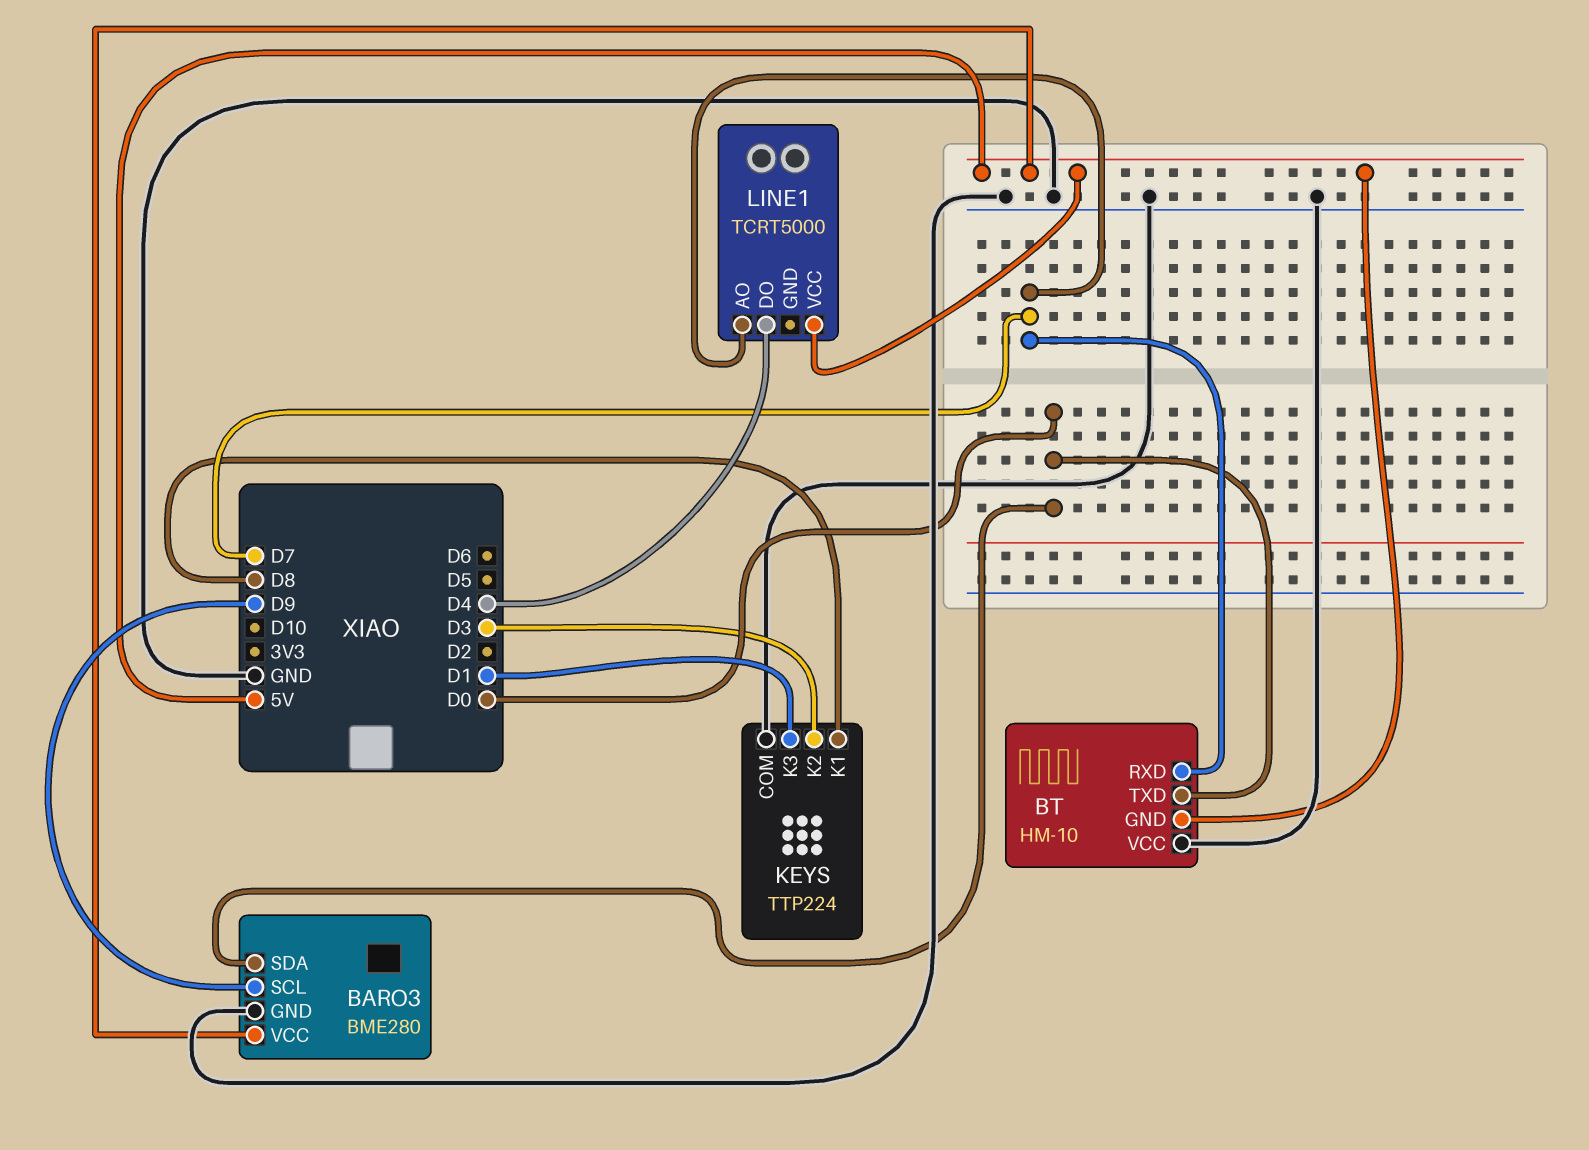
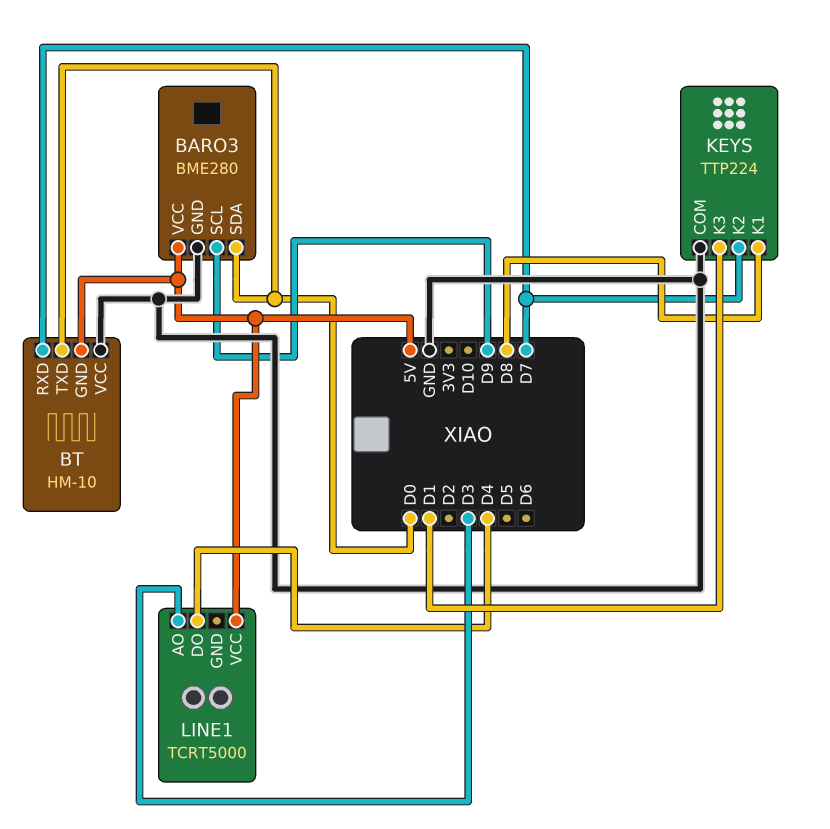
KEYS pin K2: D3 -> D7
LINE1 pin AO: D7 -> D3

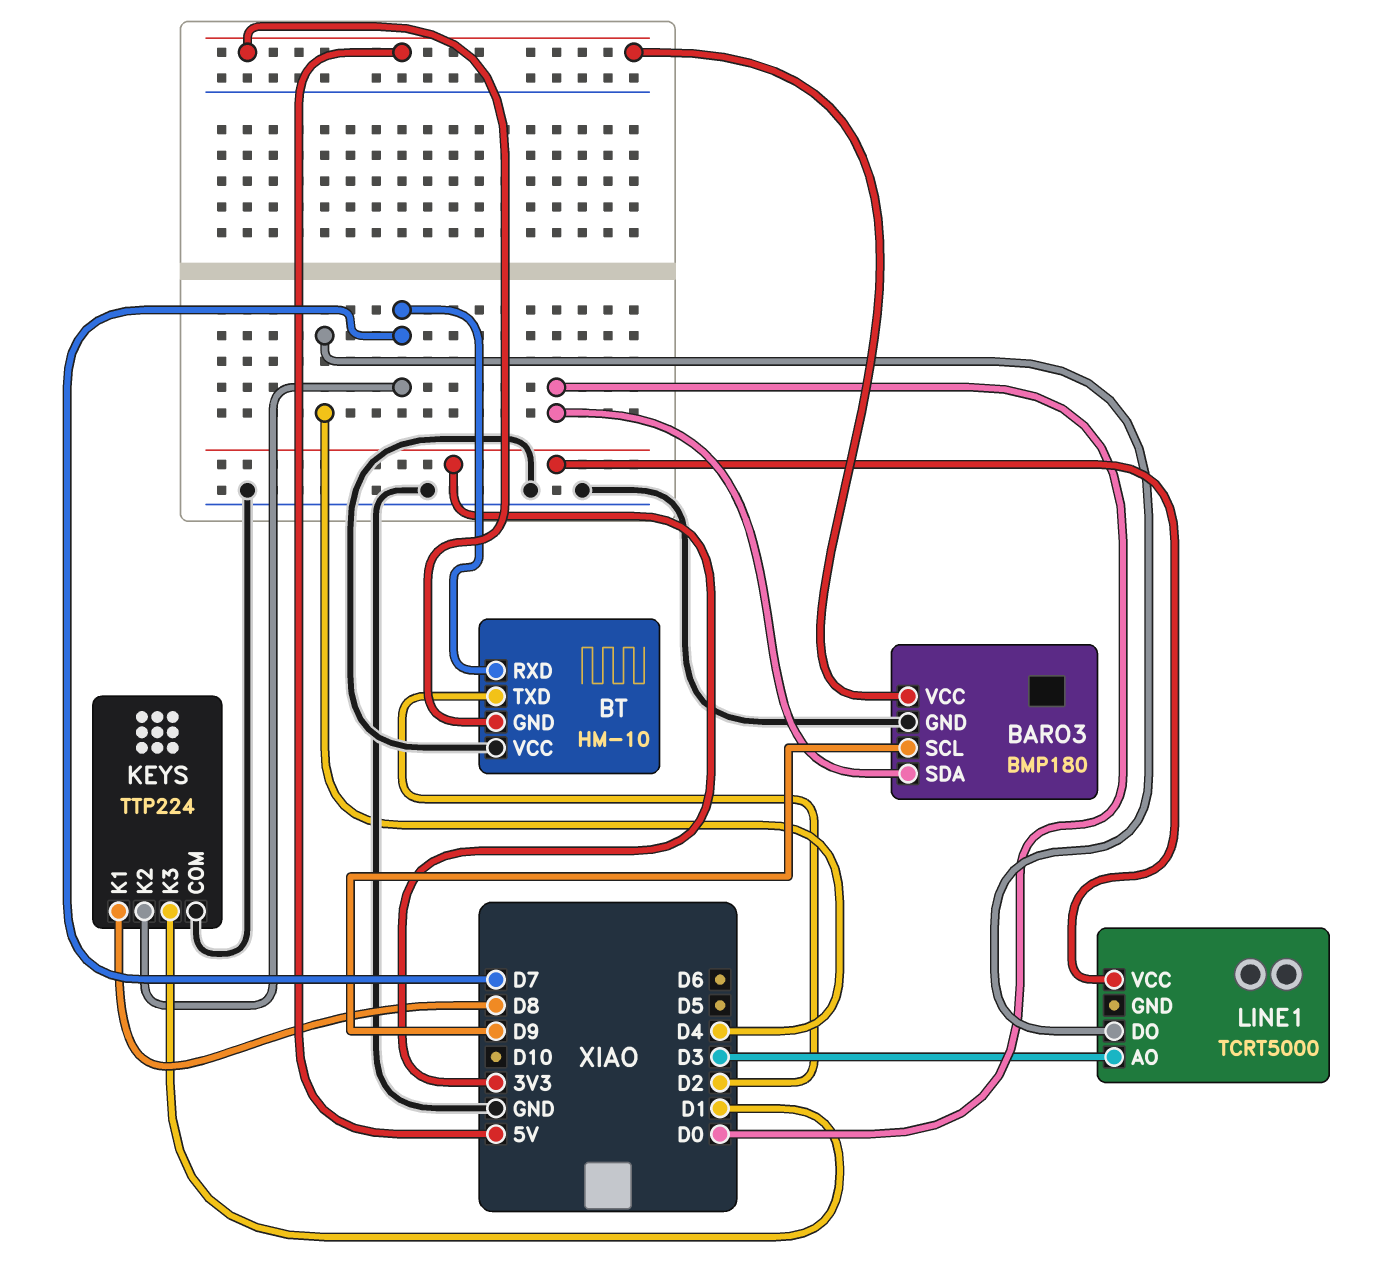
BARO3: BME280 -> BMP180
BT pin TXD: D0 -> D2
LINE1 pin VCC: 5V -> 3V3

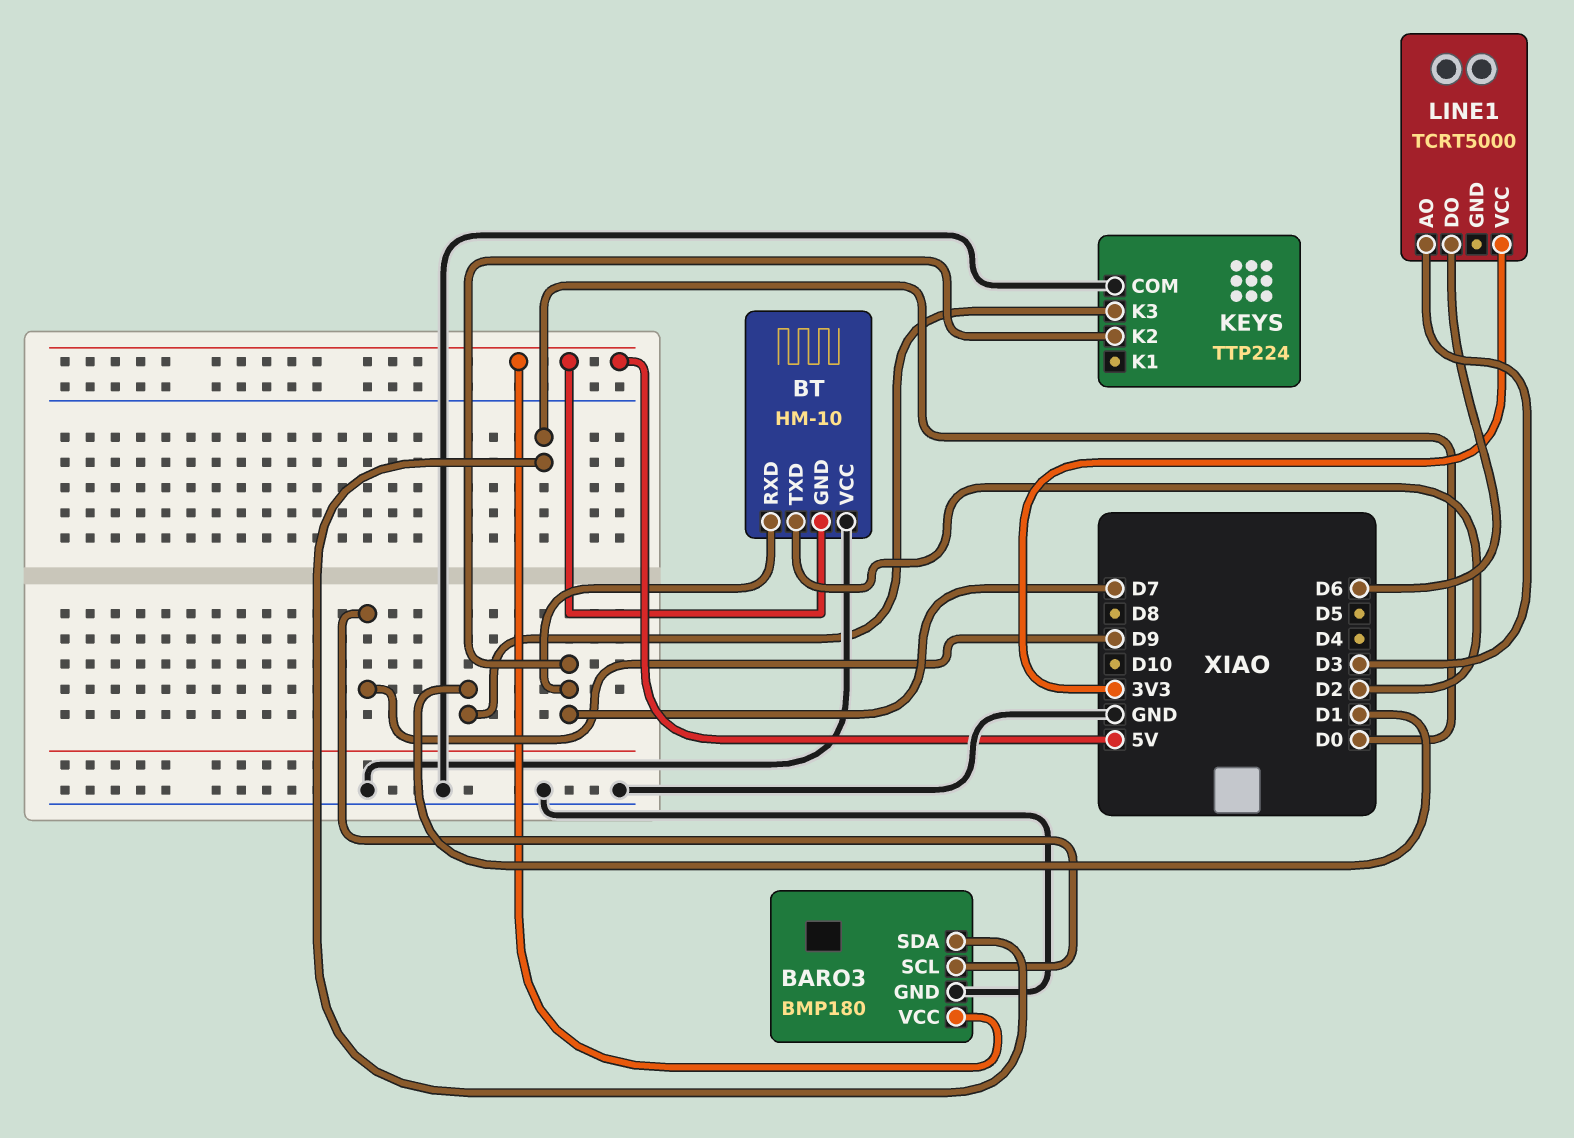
KEYS pin K1: D8 -> none
LINE1 pin DO: D4 -> D6

